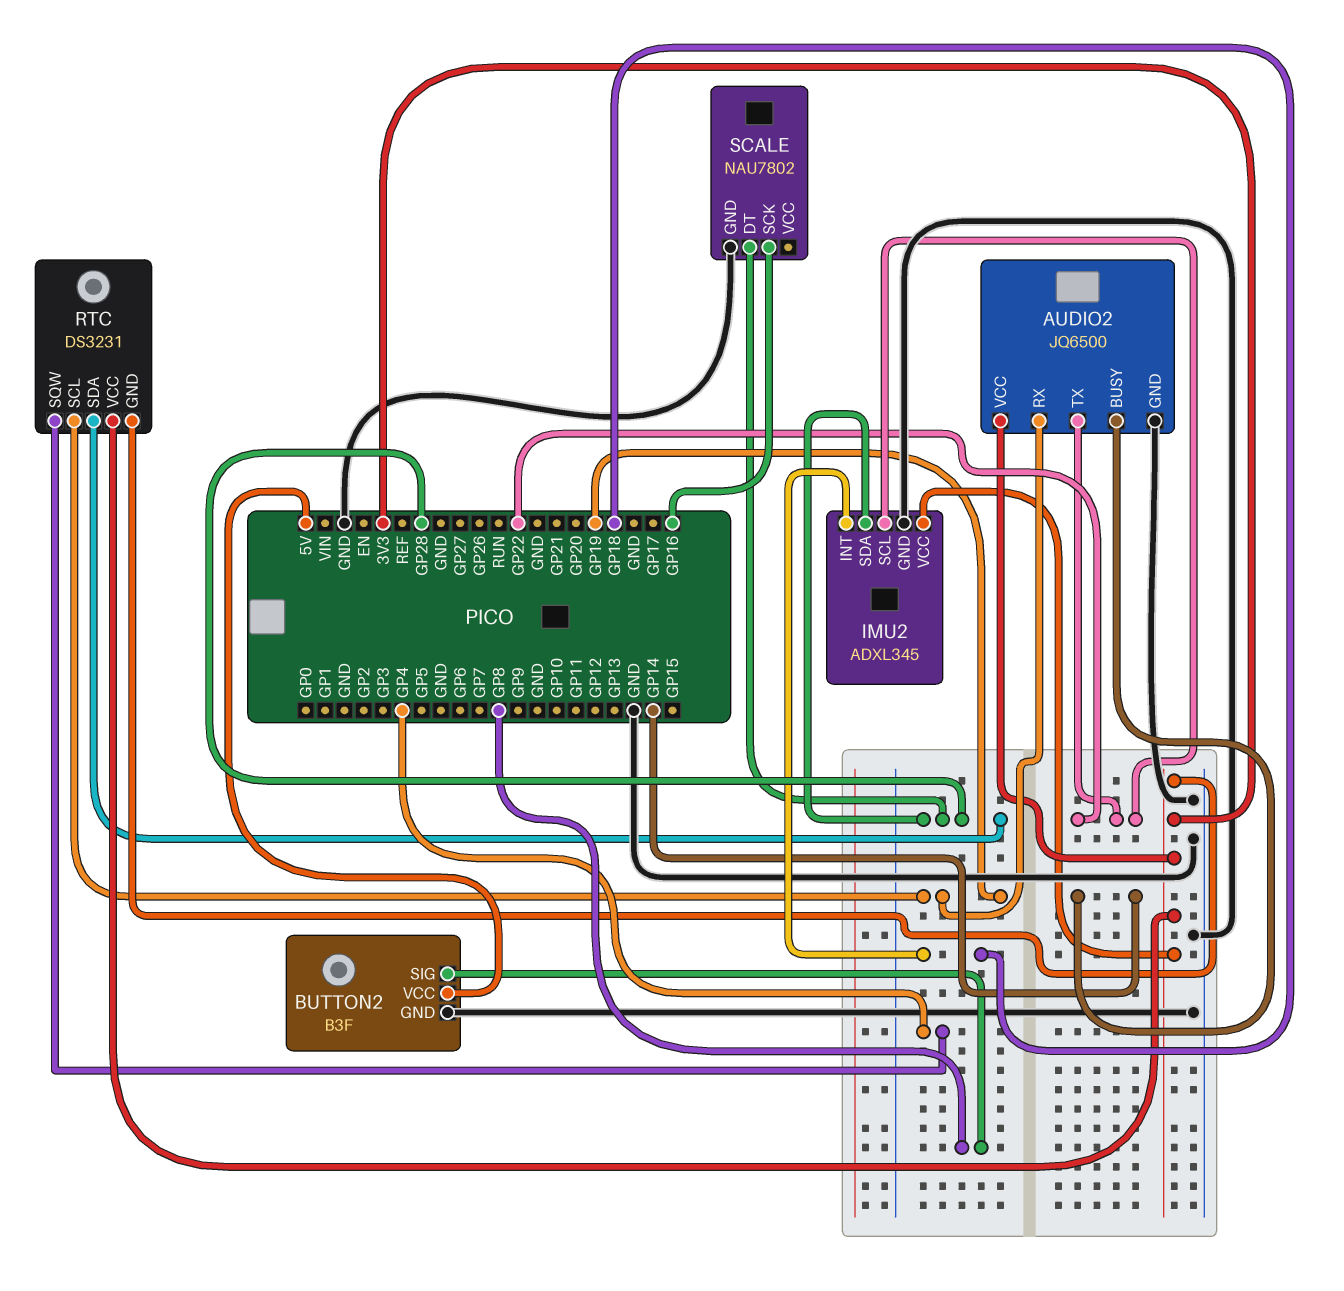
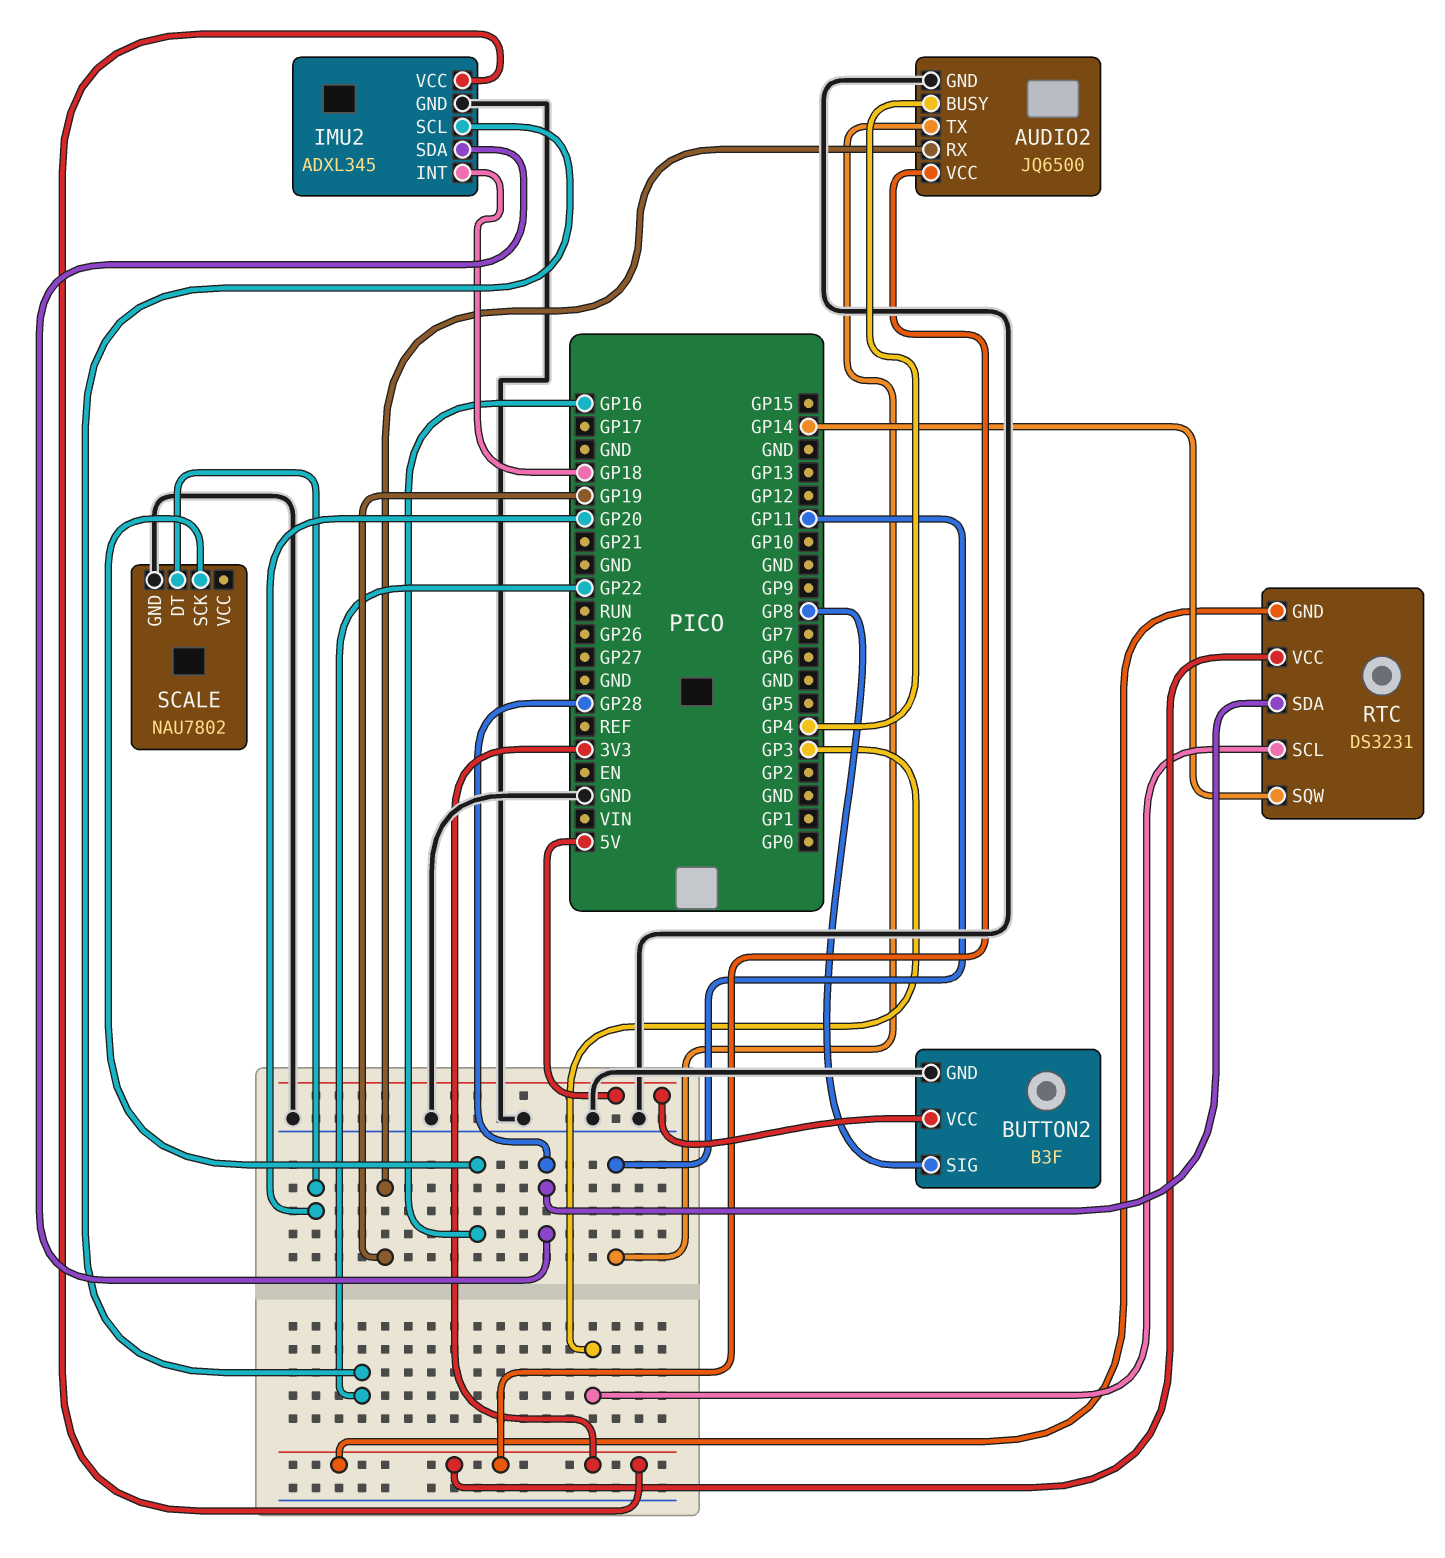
AUDIO2 pin BUSY: GP14 -> GP4
AUDIO2 pin TX: GP22 -> GP11
RTC pin SCL: GP19 -> GP3
RTC pin SQW: GP4 -> GP14
SCALE pin DT: GP28 -> GP20

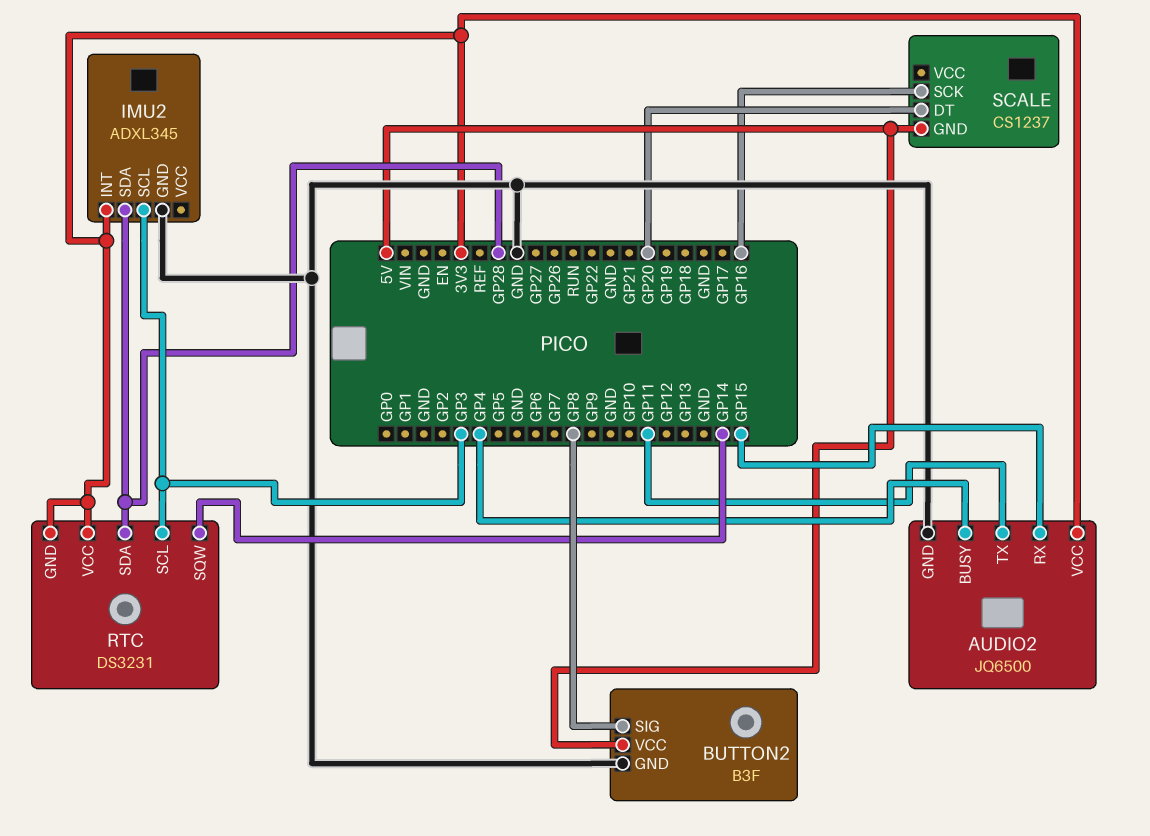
AUDIO2 pin RX: GP19 -> GP15
IMU2 pin INT: GP18 -> 3V3
IMU2 pin SCL: GP22 -> GP3
IMU2 pin VCC: 3V3 -> none
SCALE: NAU7802 -> CS1237
SCALE pin GND: GND -> 5V

